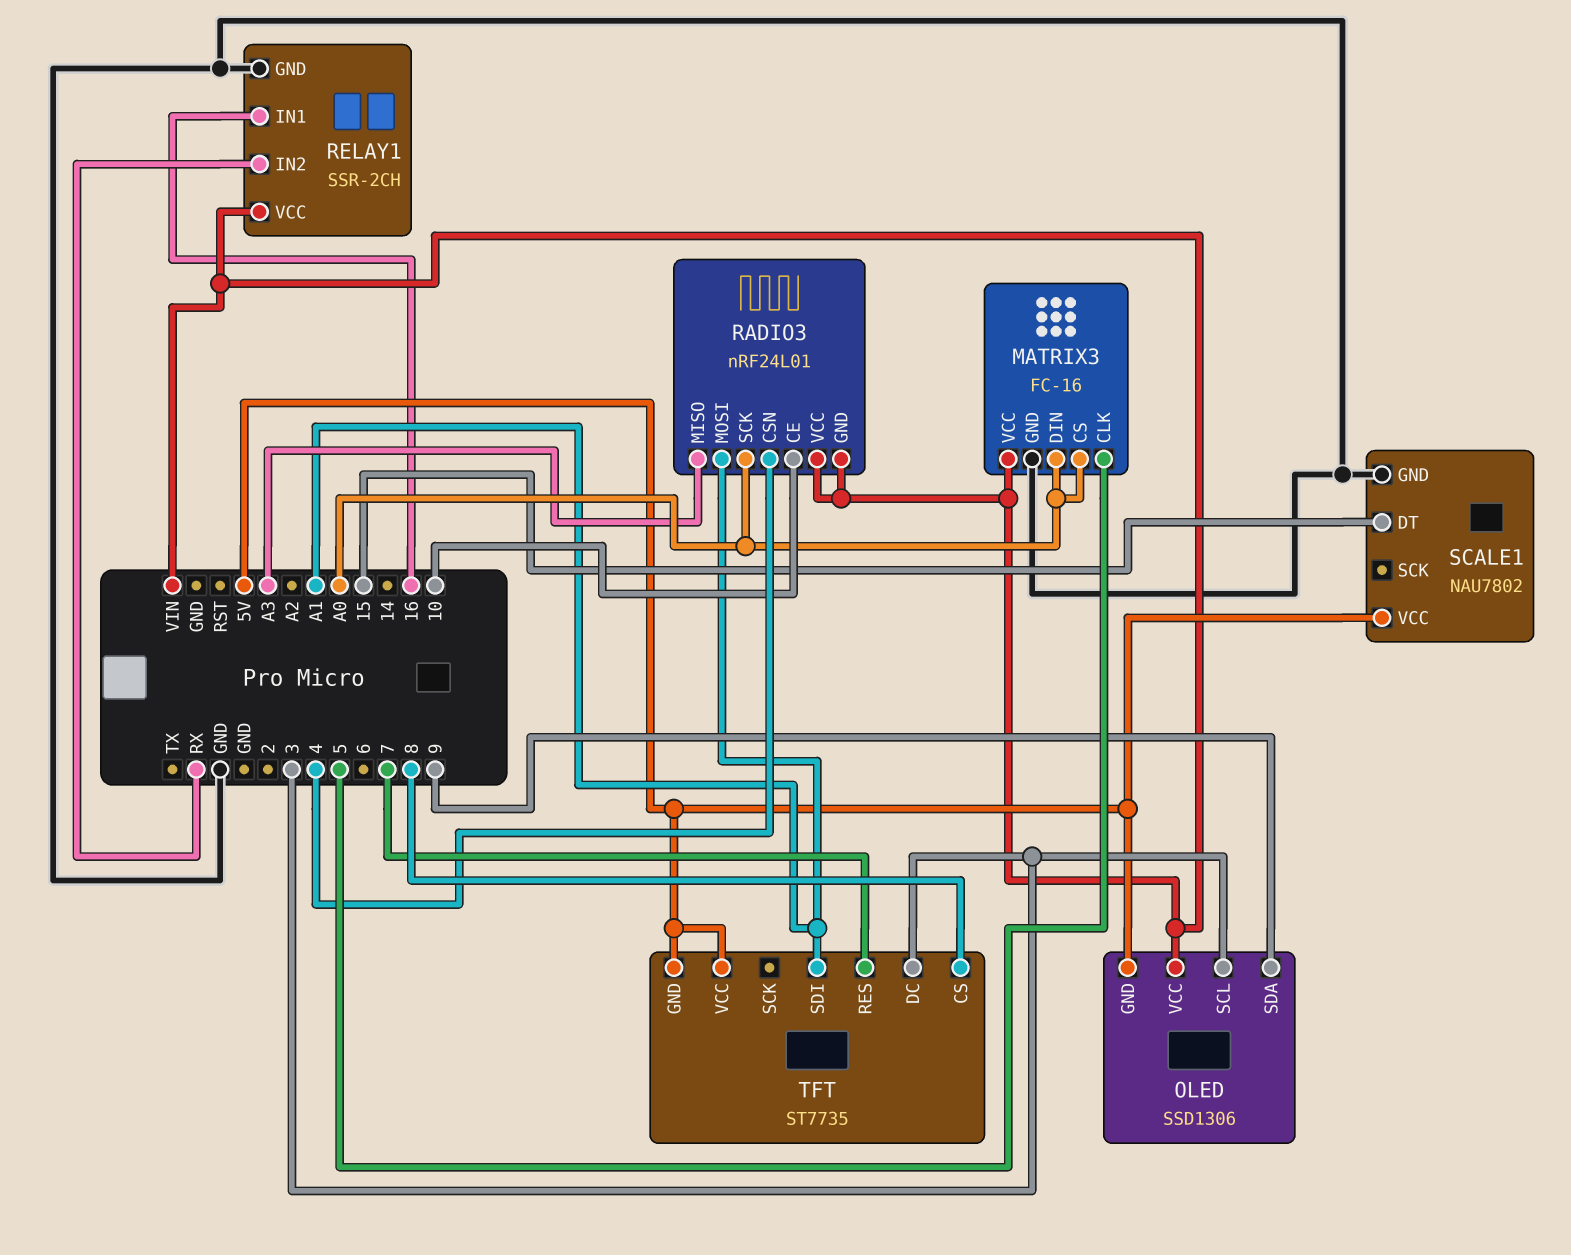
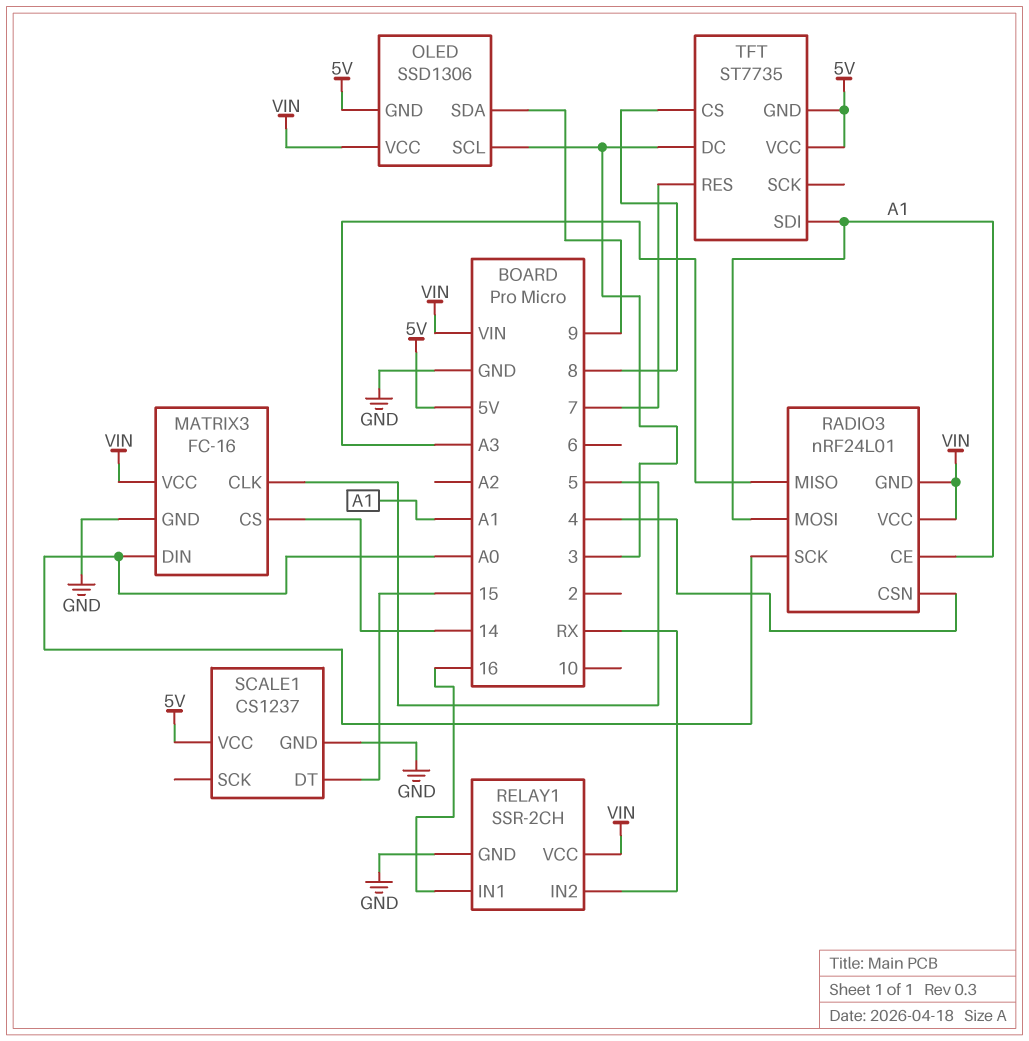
MATRIX3 pin CS: A0 -> 14
RADIO3 pin CE: 10 -> A1
SCALE1: NAU7802 -> CS1237

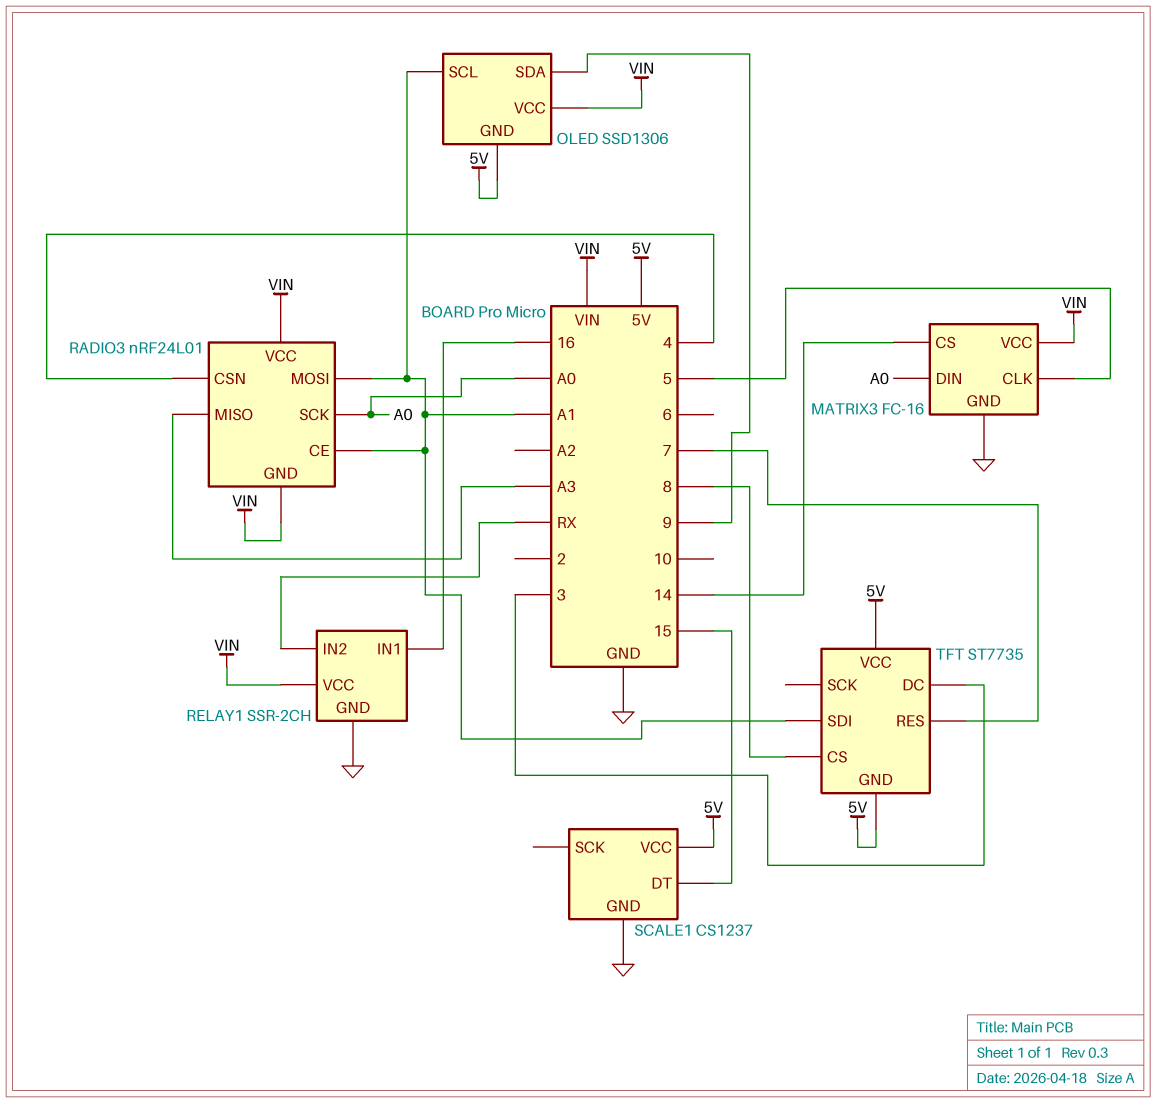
OLED pin SCL: 3 -> A1

